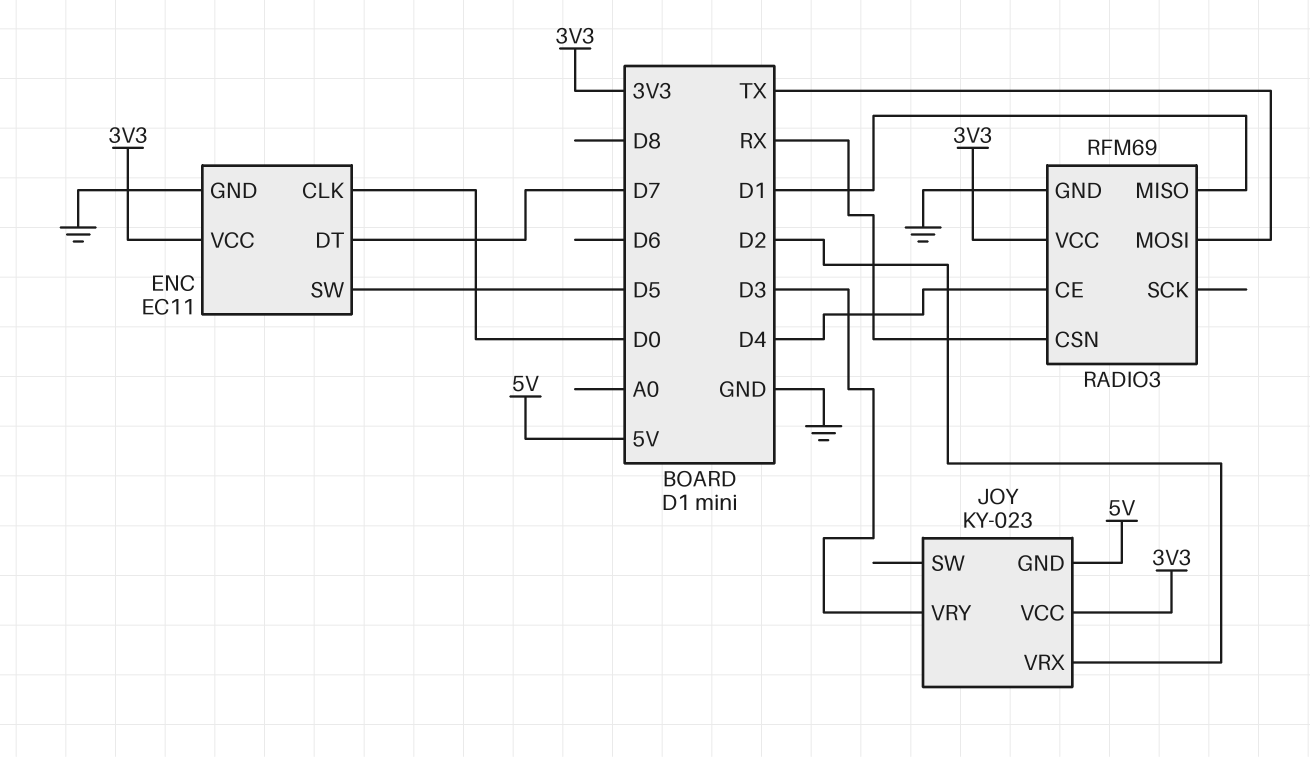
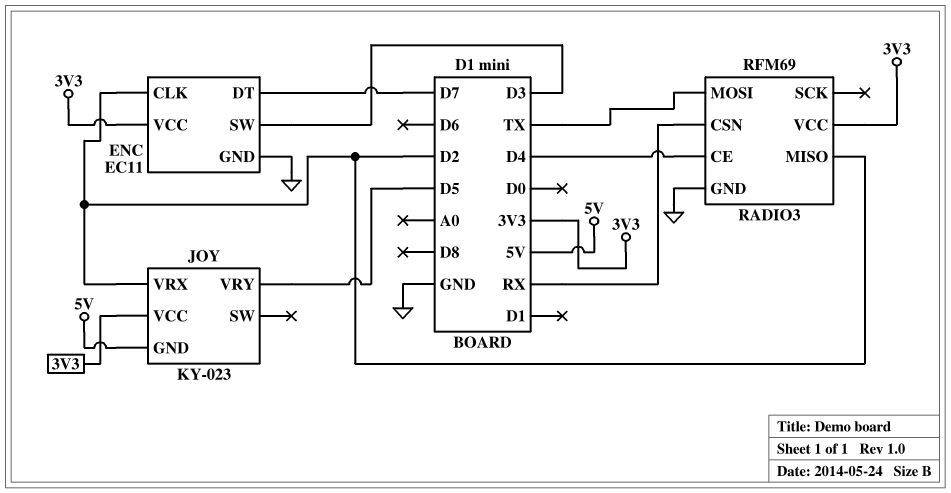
ENC pin CLK: D0 -> D2
ENC pin SW: D5 -> D3
JOY pin VRY: D3 -> D5
RADIO3 pin MISO: D1 -> D2

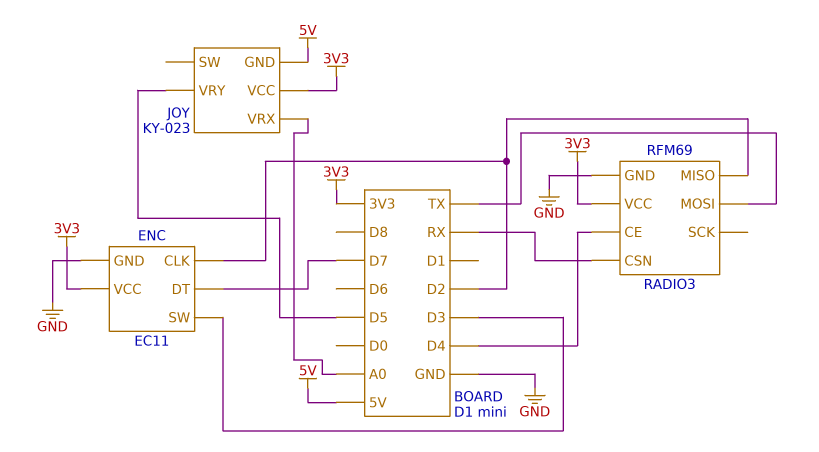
JOY pin VRX: D2 -> A0

